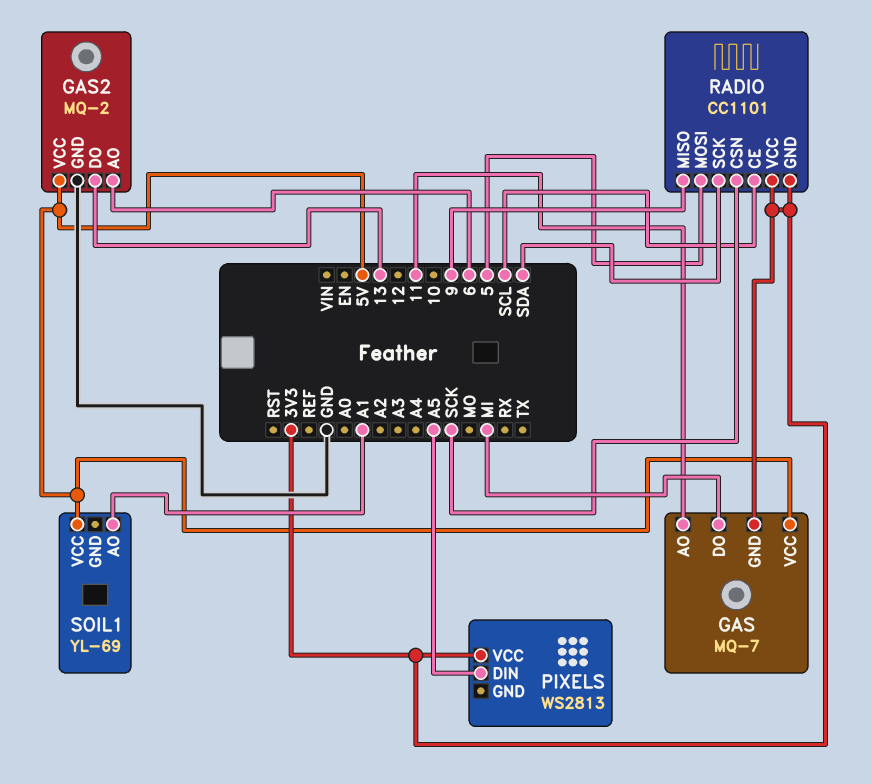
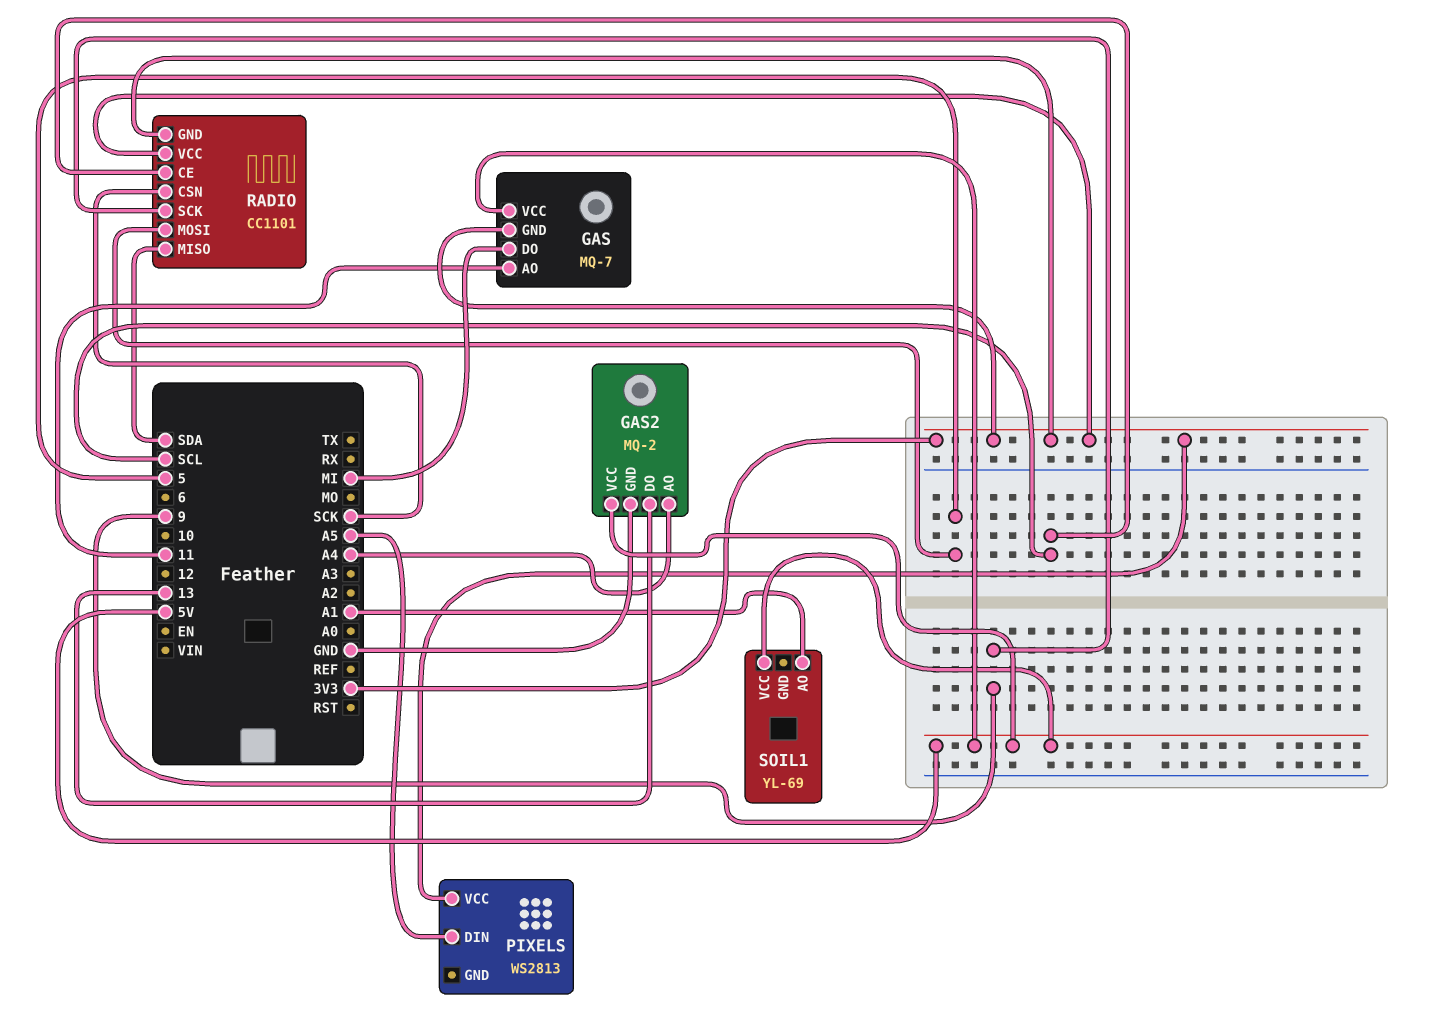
GAS2 pin AO: 6 -> A4
RADIO pin MISO: 9 -> SDA
RADIO pin SCK: SDA -> 9

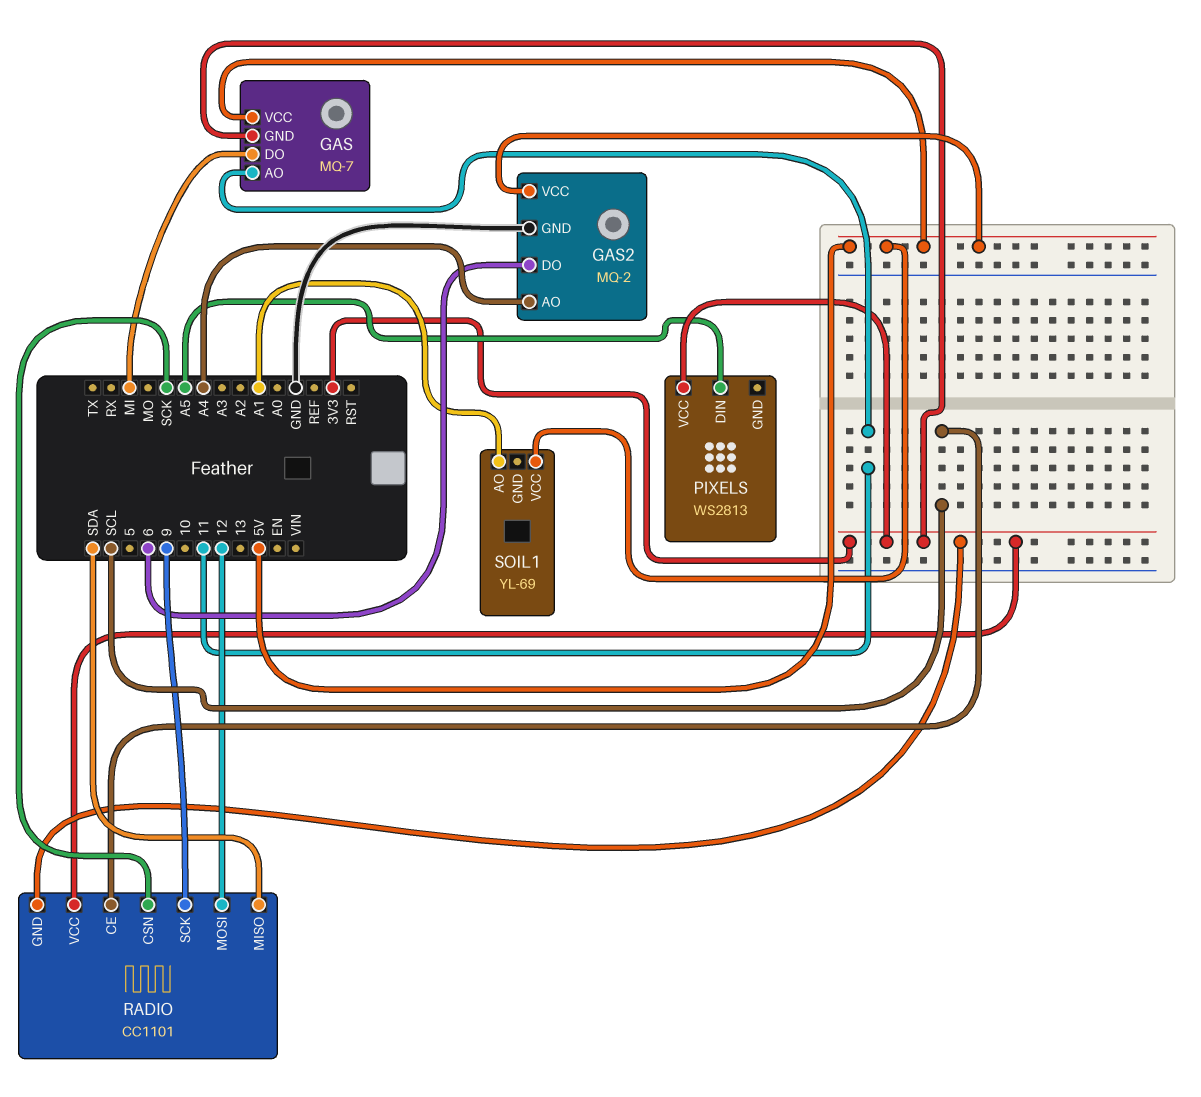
GAS2 pin DO: 13 -> 6
RADIO pin MOSI: 5 -> 12

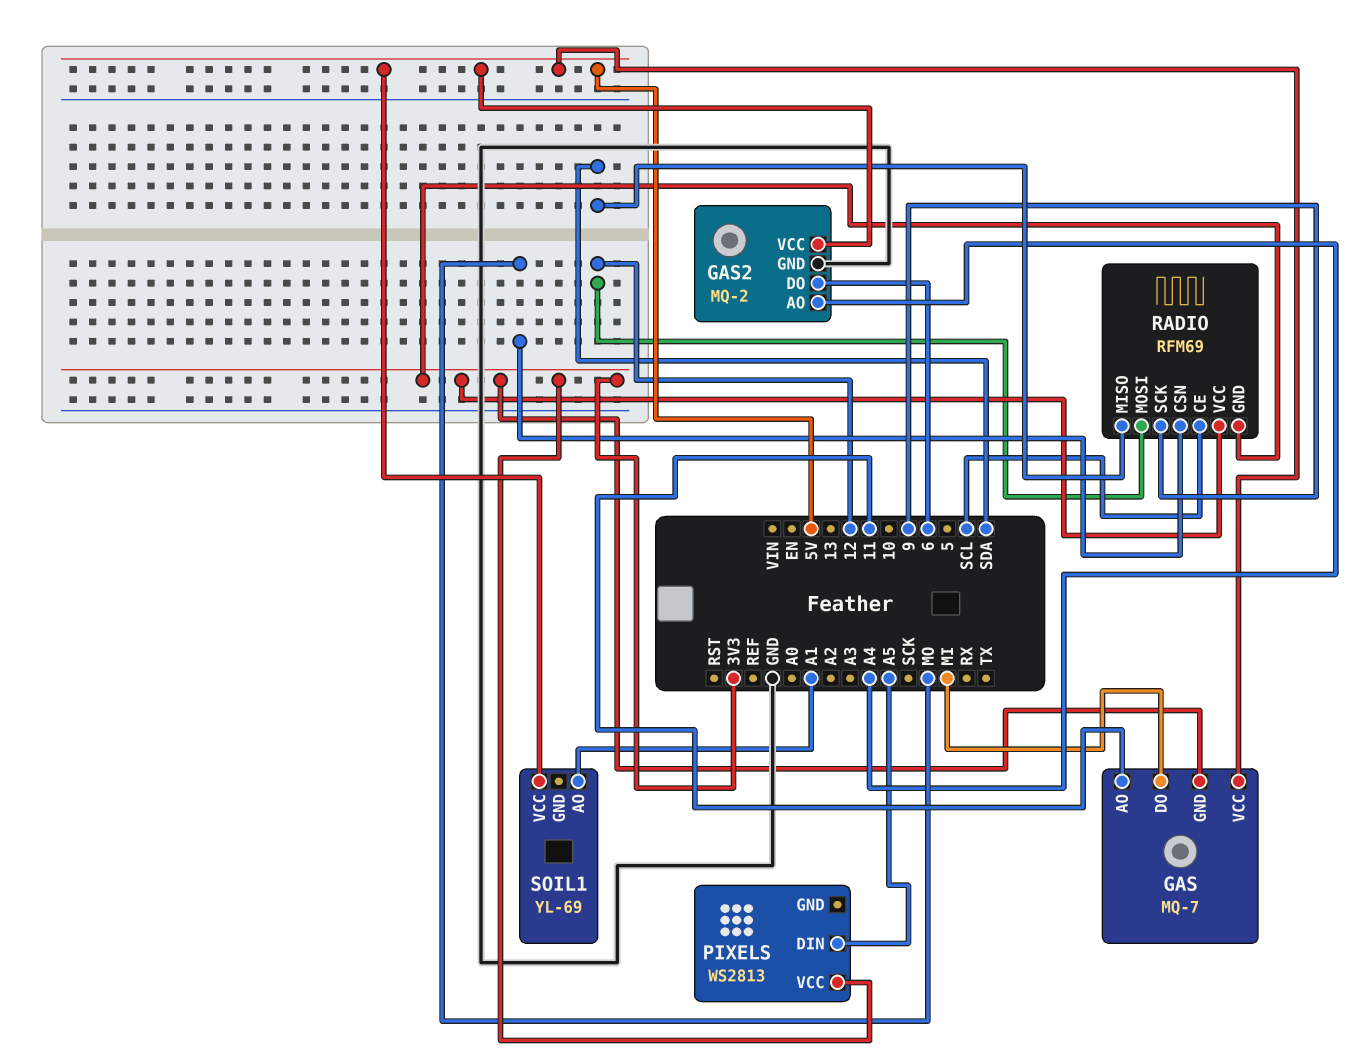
RADIO: CC1101 -> RFM69
RADIO pin CSN: SCK -> MO

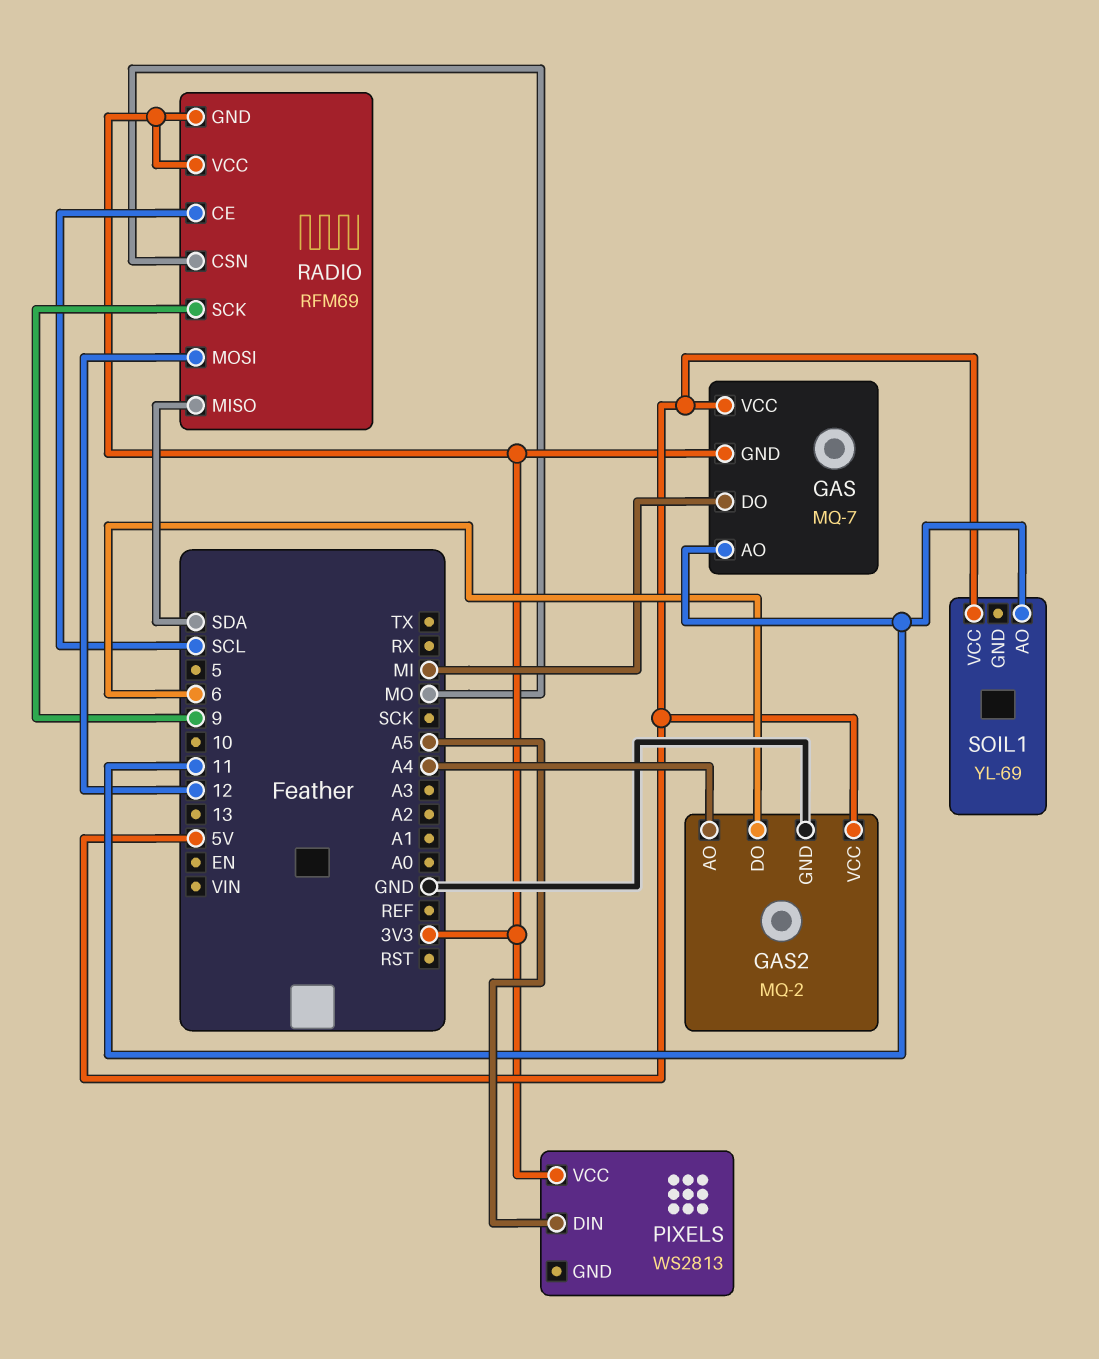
SOIL1 pin AO: A1 -> 11

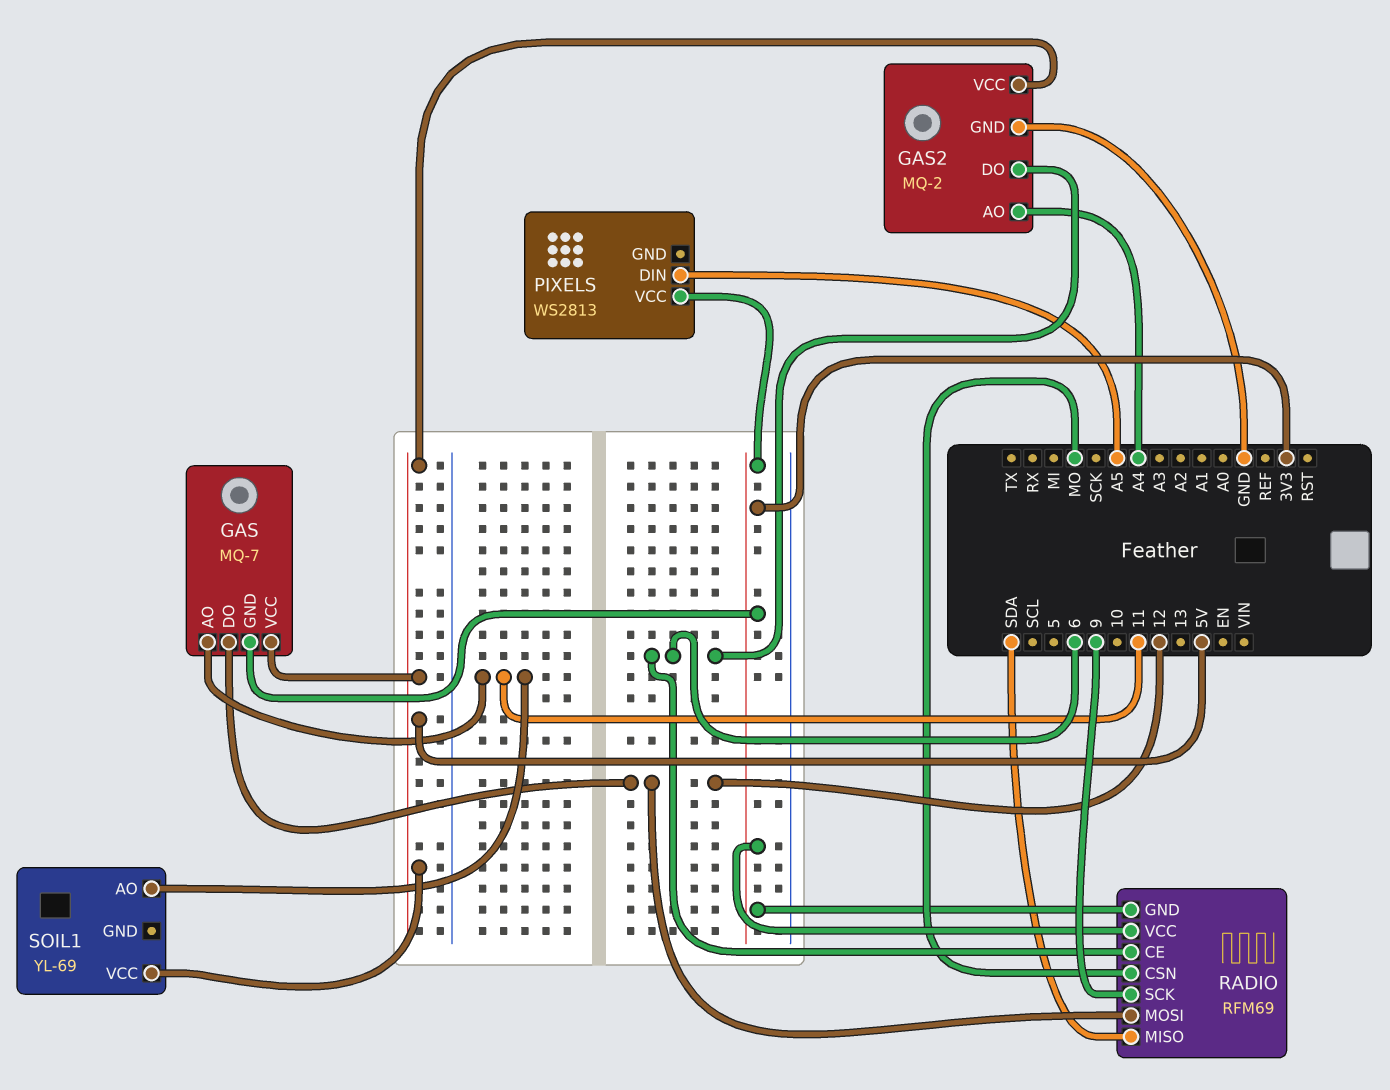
GAS pin DO: MI -> 12
RADIO pin CE: SCL -> 6

